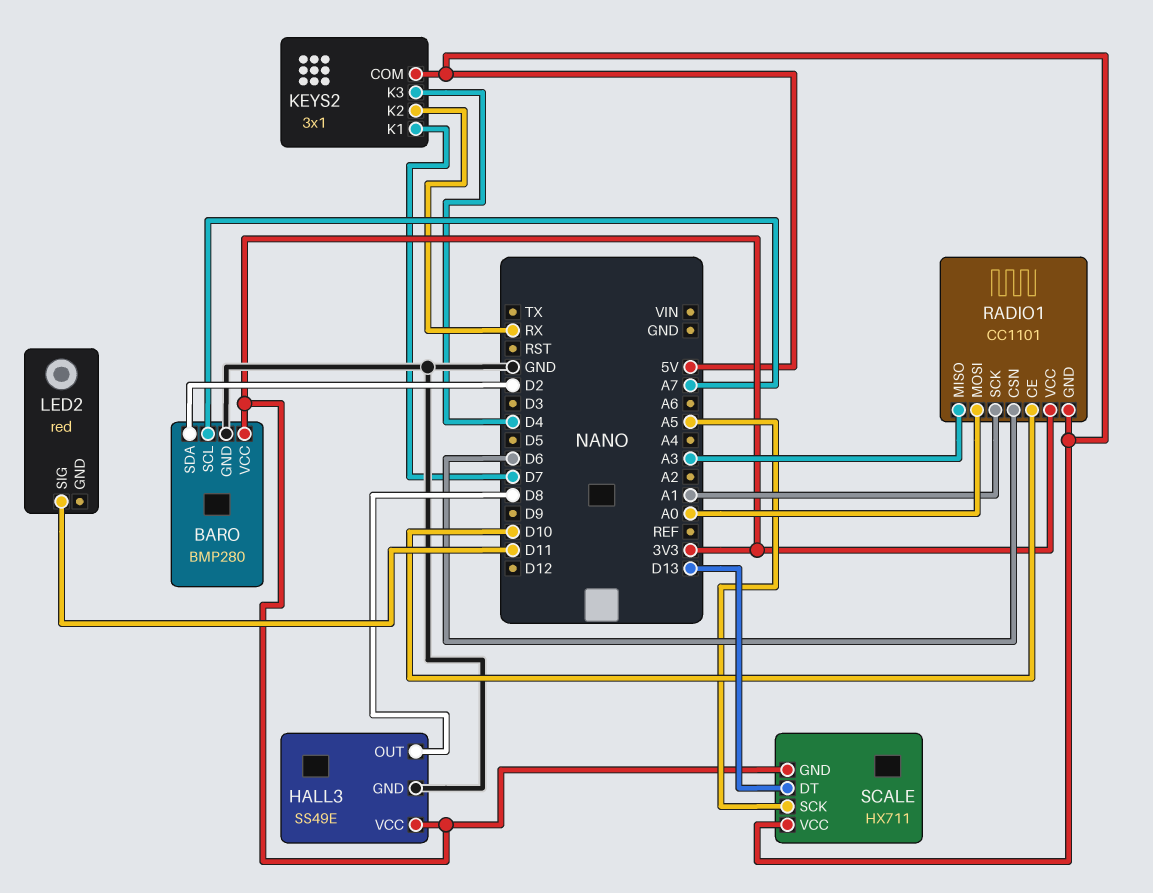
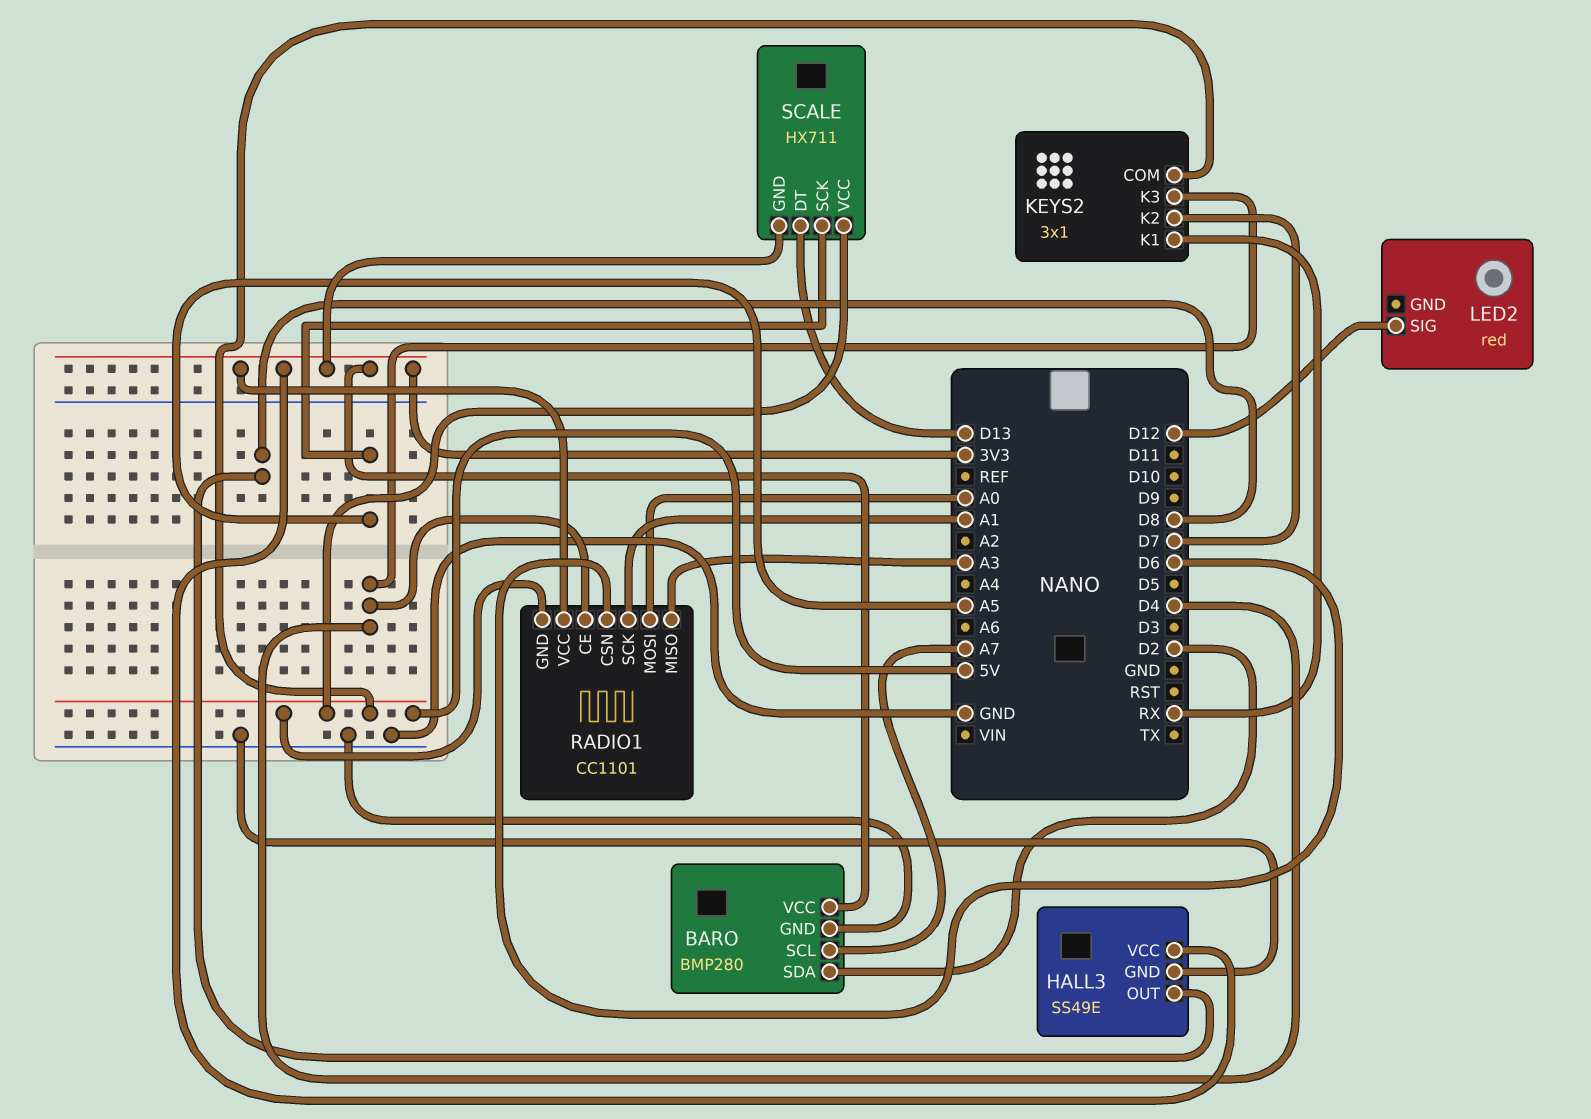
KEYS2 pin K1: D7 -> RX
KEYS2 pin K2: RX -> D7
LED2 pin SIG: D11 -> D12
RADIO1 pin CE: D10 -> D4

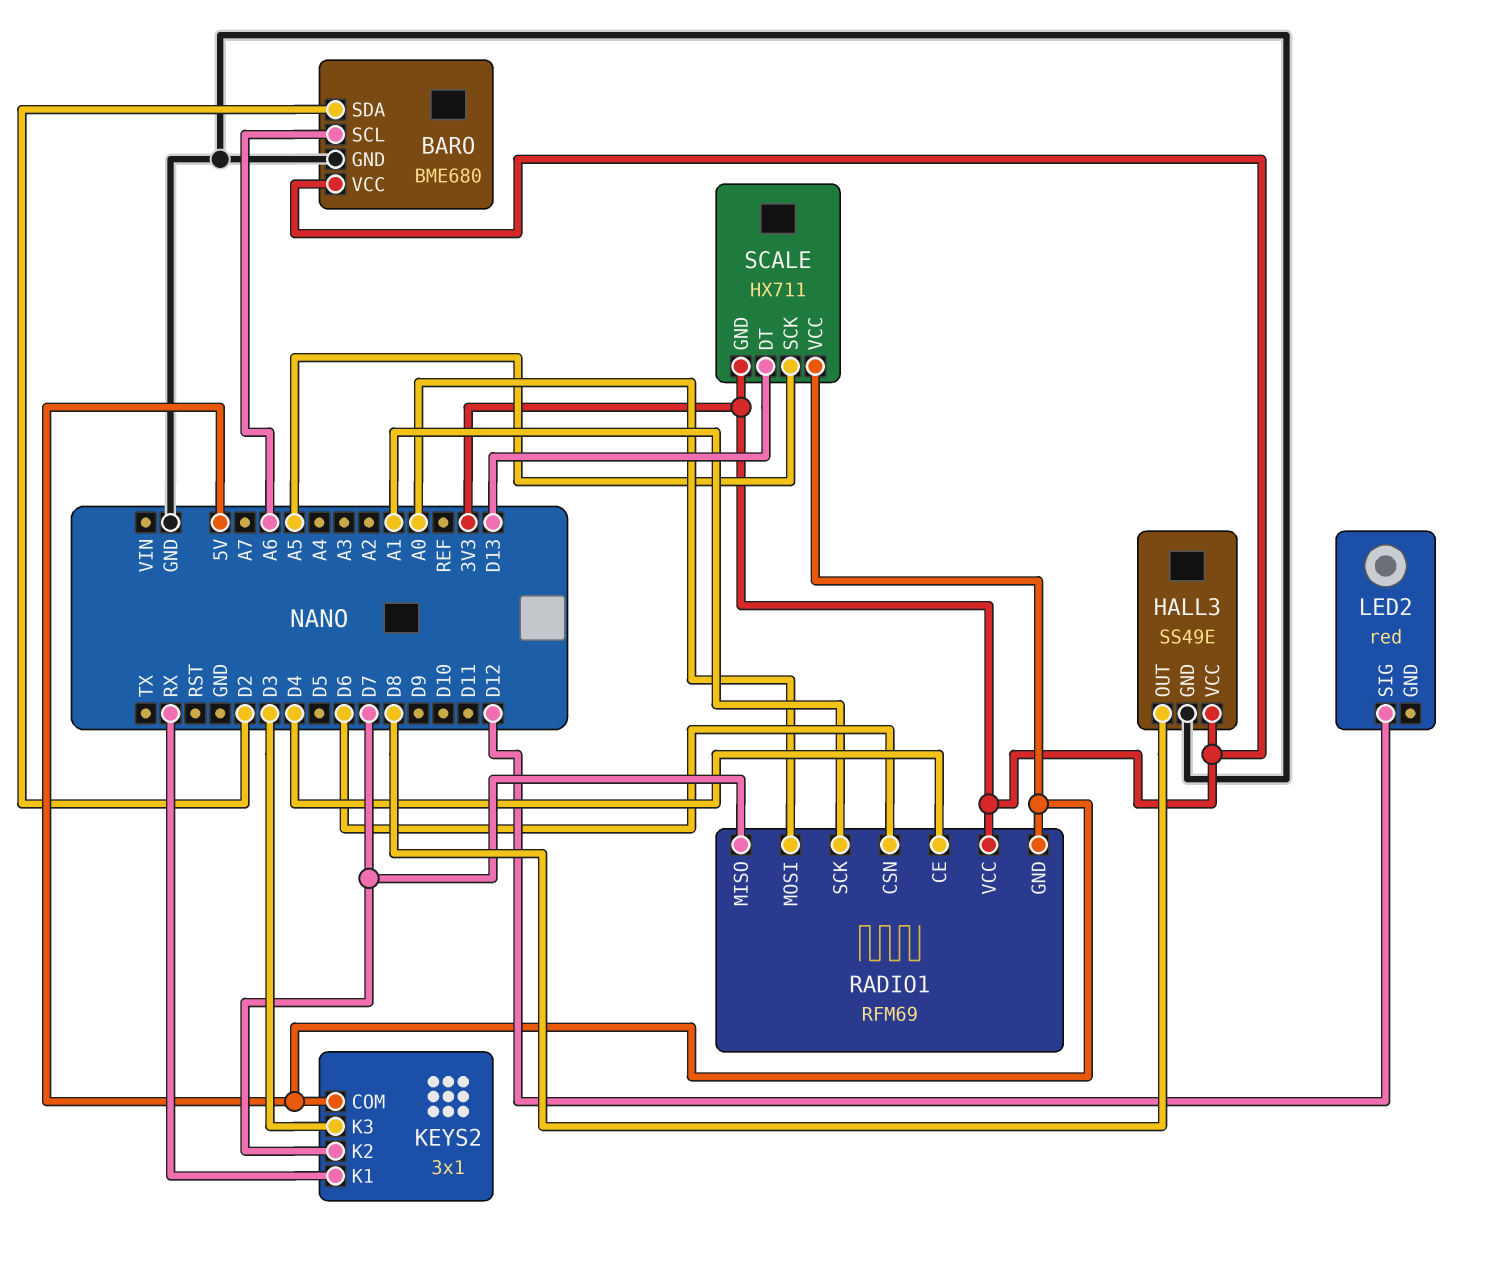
BARO: BMP280 -> BME680
BARO pin SCL: A7 -> A6
KEYS2 pin K3: D4 -> D3
RADIO1: CC1101 -> RFM69
RADIO1 pin MISO: A3 -> D7

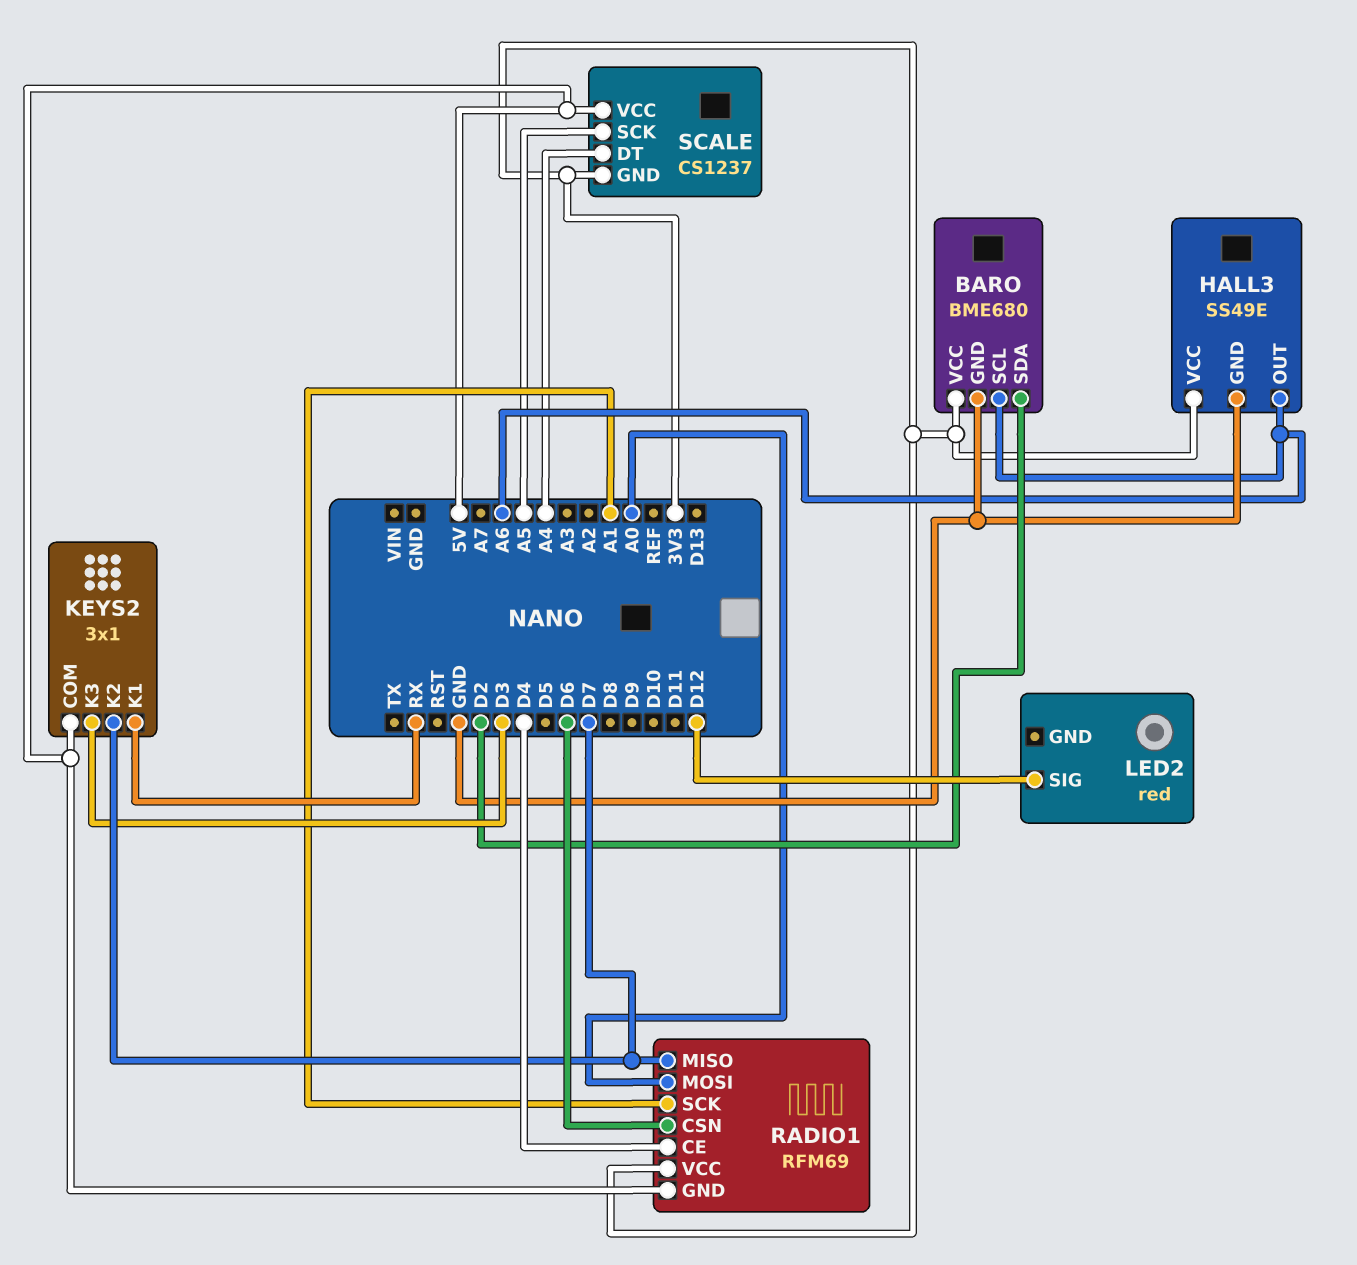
HALL3 pin OUT: D8 -> A6
SCALE: HX711 -> CS1237
SCALE pin DT: D13 -> A4

